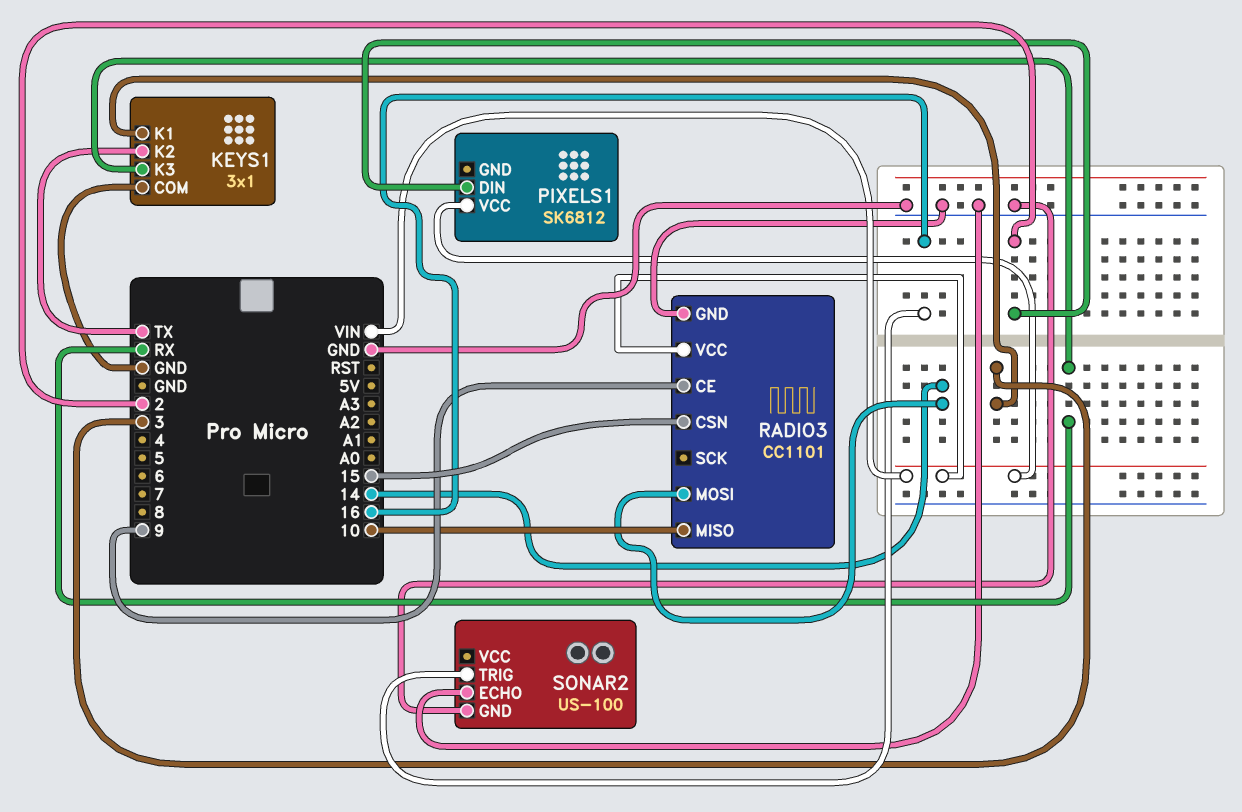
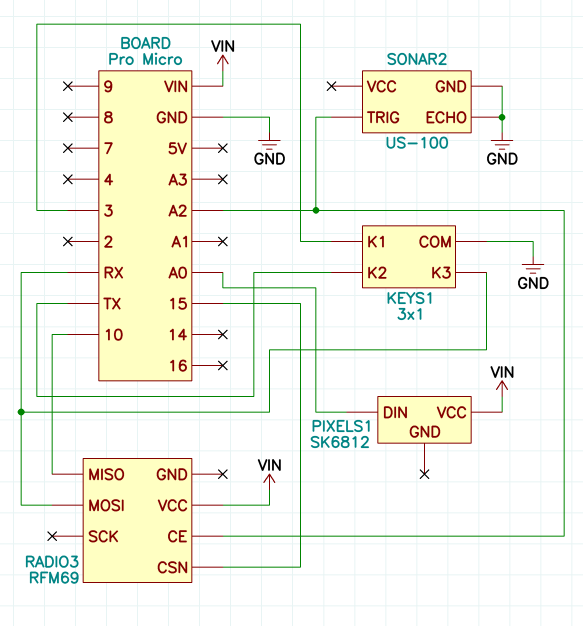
PIXELS1 pin DIN: 2 -> A0
RADIO3: CC1101 -> RFM69
RADIO3 pin CE: 9 -> A2
RADIO3 pin GND: GND -> none
RADIO3 pin MOSI: 14 -> RX
SONAR2 pin TRIG: 16 -> A2

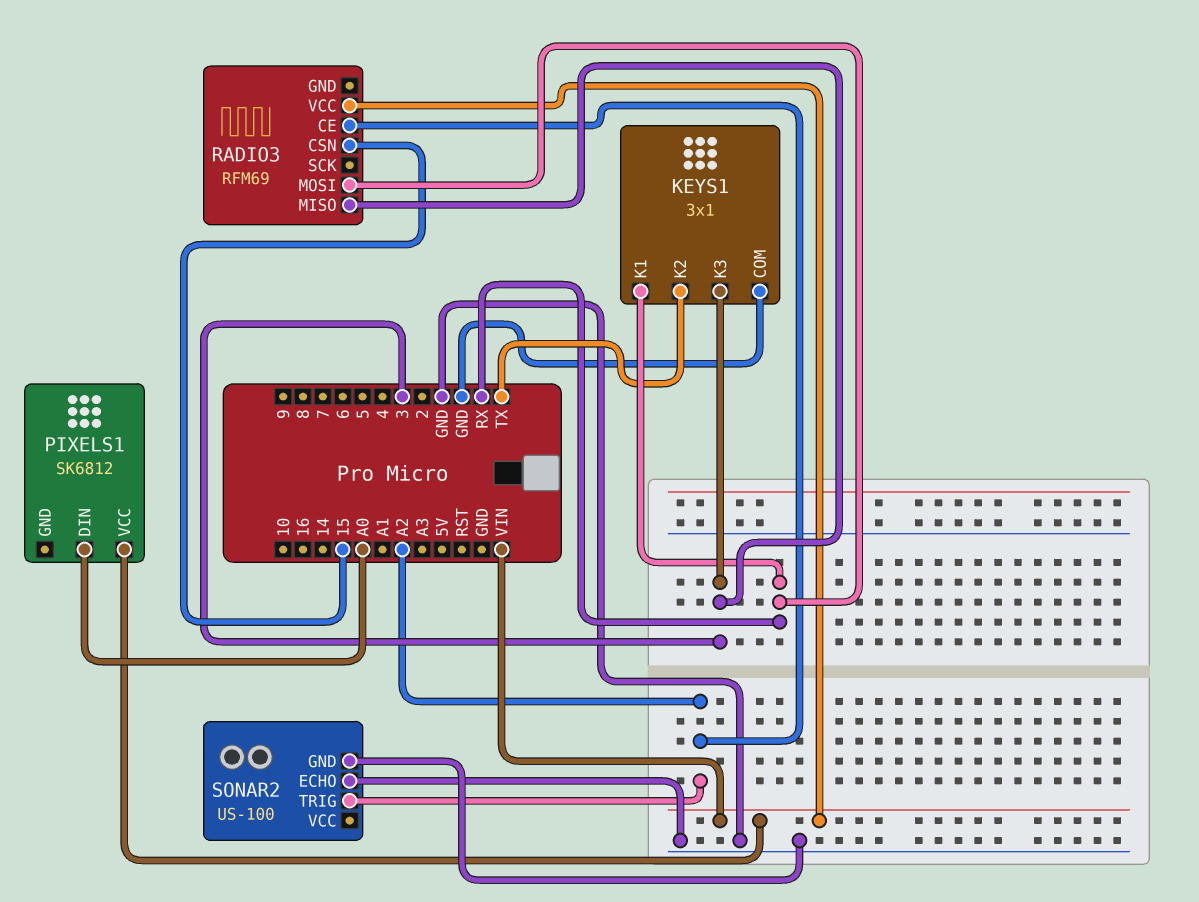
KEYS1 pin K1: 3 -> RX
KEYS1 pin K3: RX -> 3
RADIO3 pin MISO: 10 -> 3

